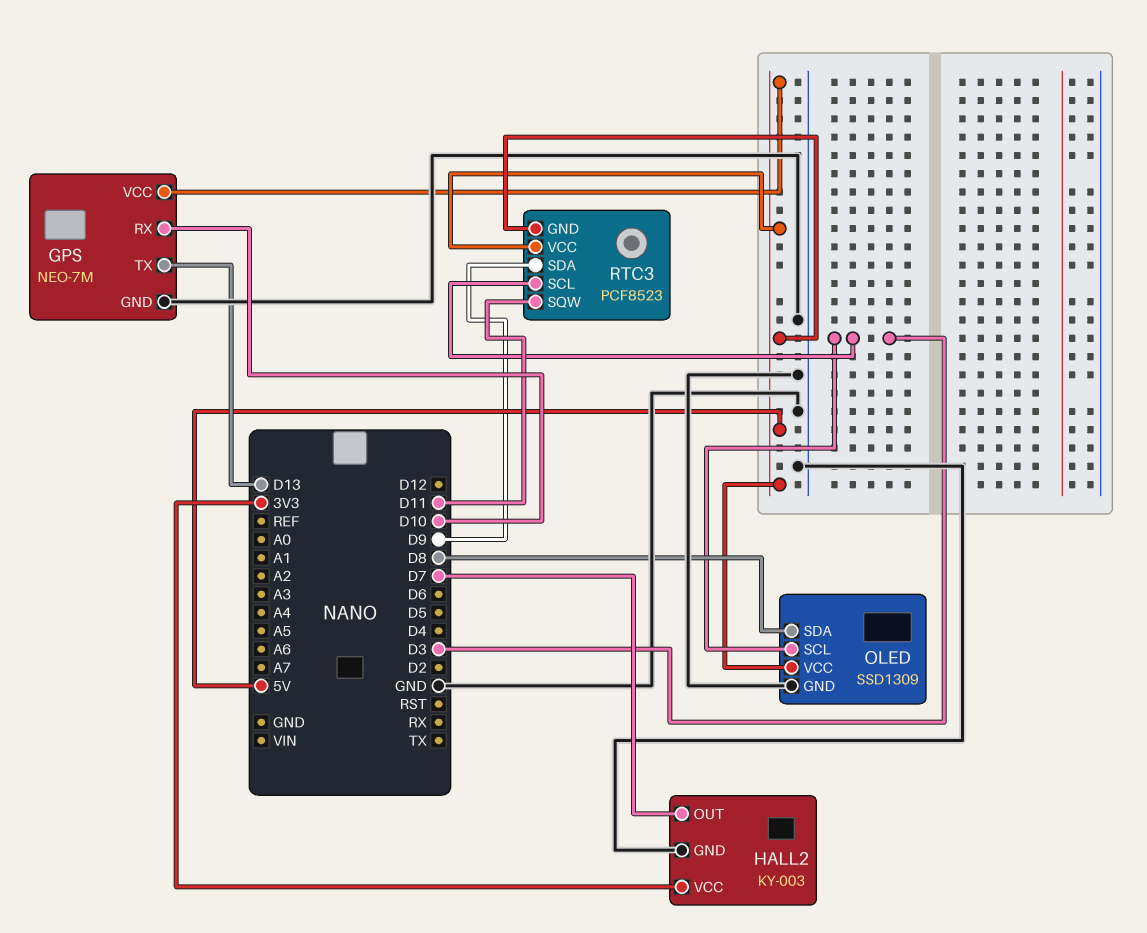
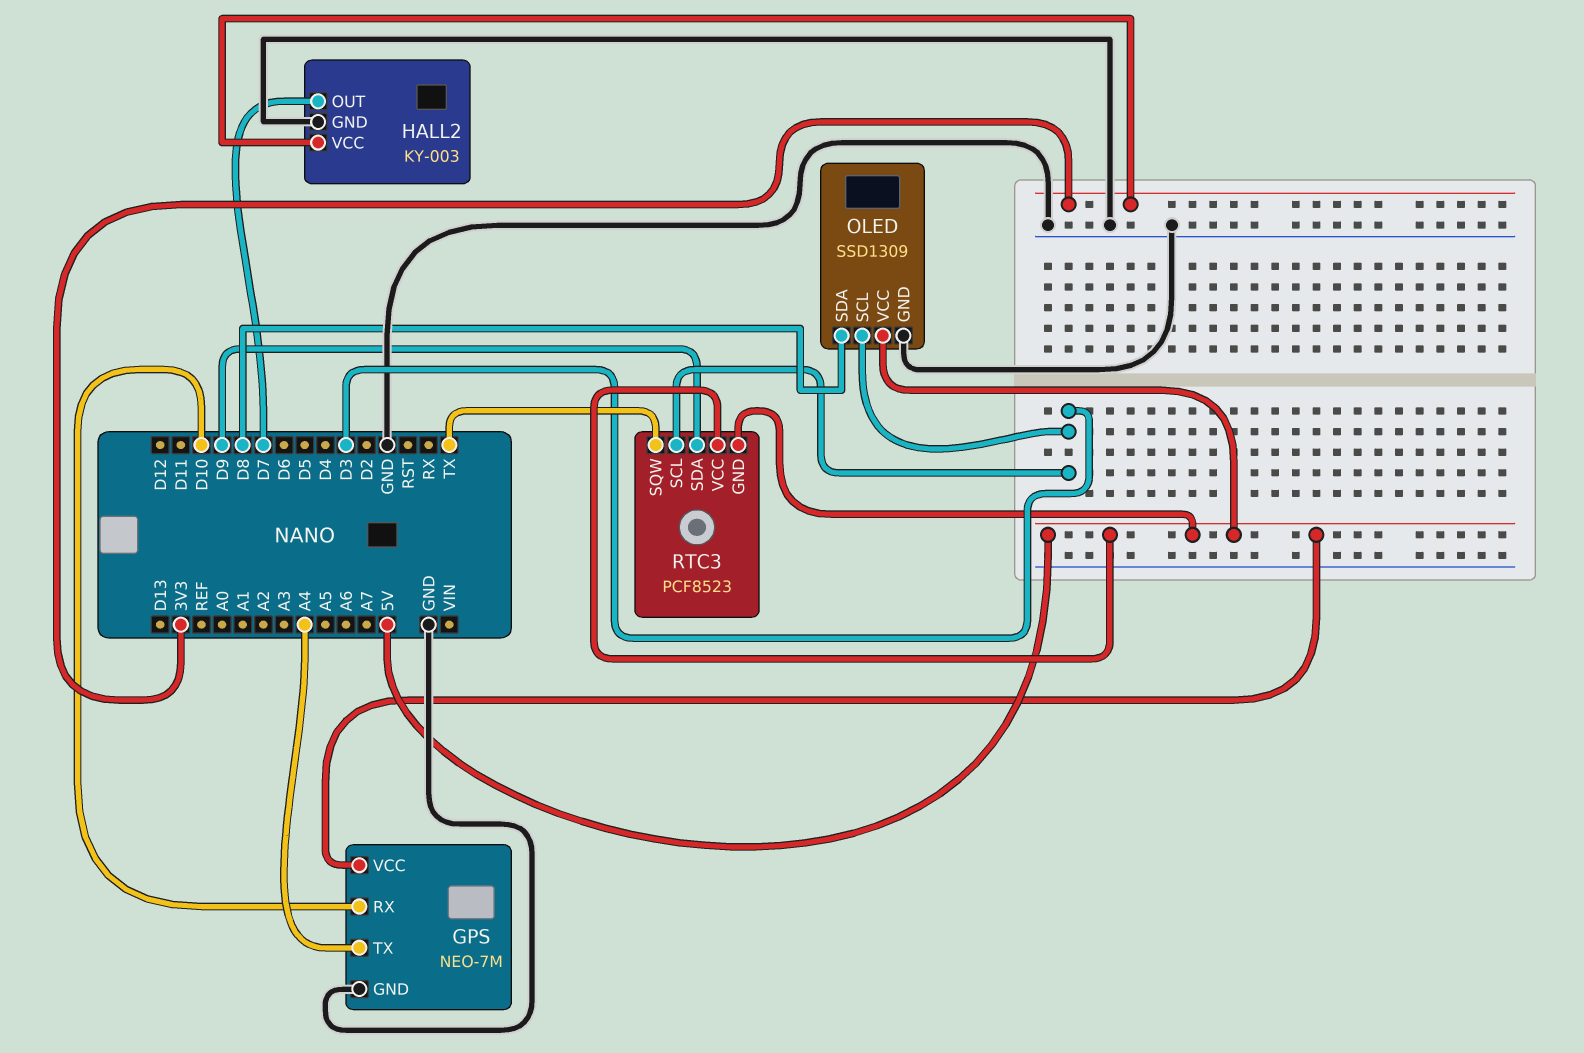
GPS pin TX: D13 -> A4
RTC3 pin SQW: D11 -> TX

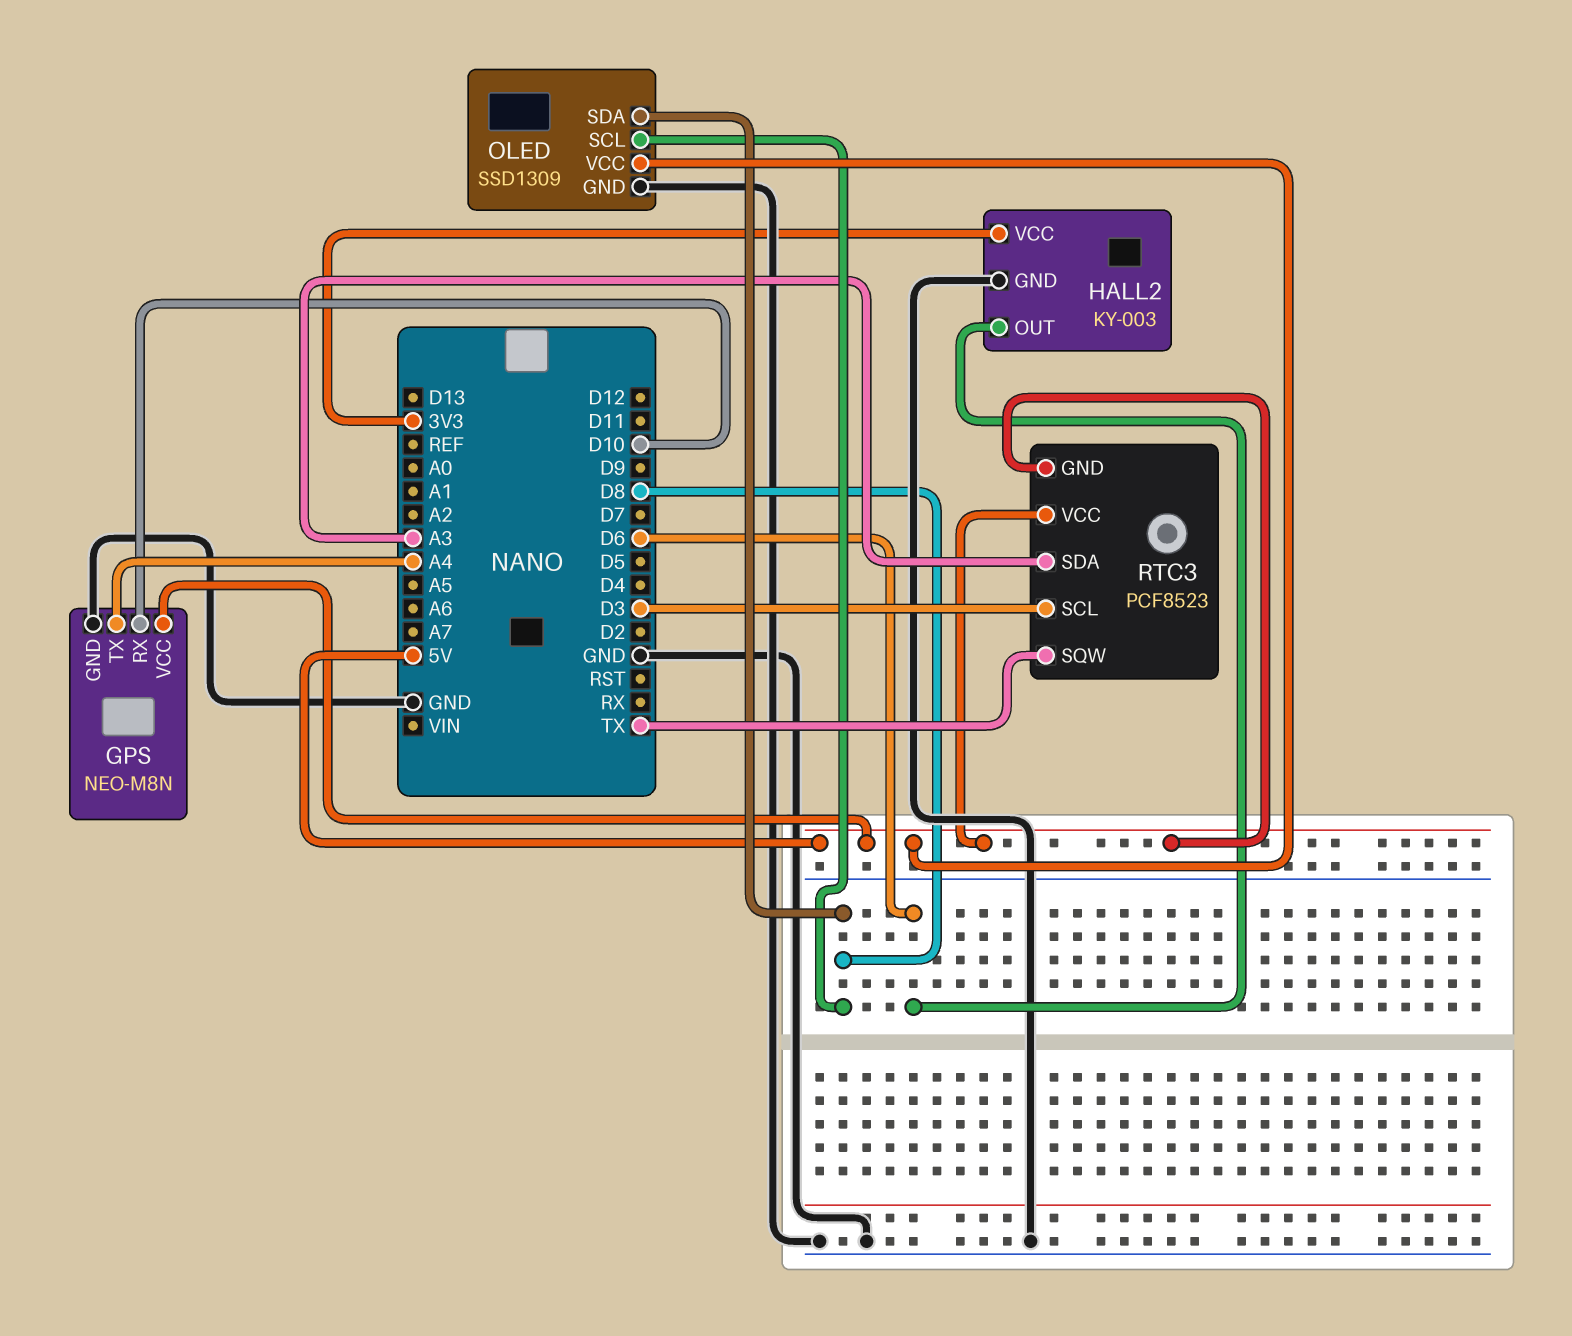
GPS: NEO-7M -> NEO-M8N
HALL2 pin OUT: D7 -> D6
OLED pin SCL: D3 -> D8
RTC3 pin SDA: D9 -> A3

